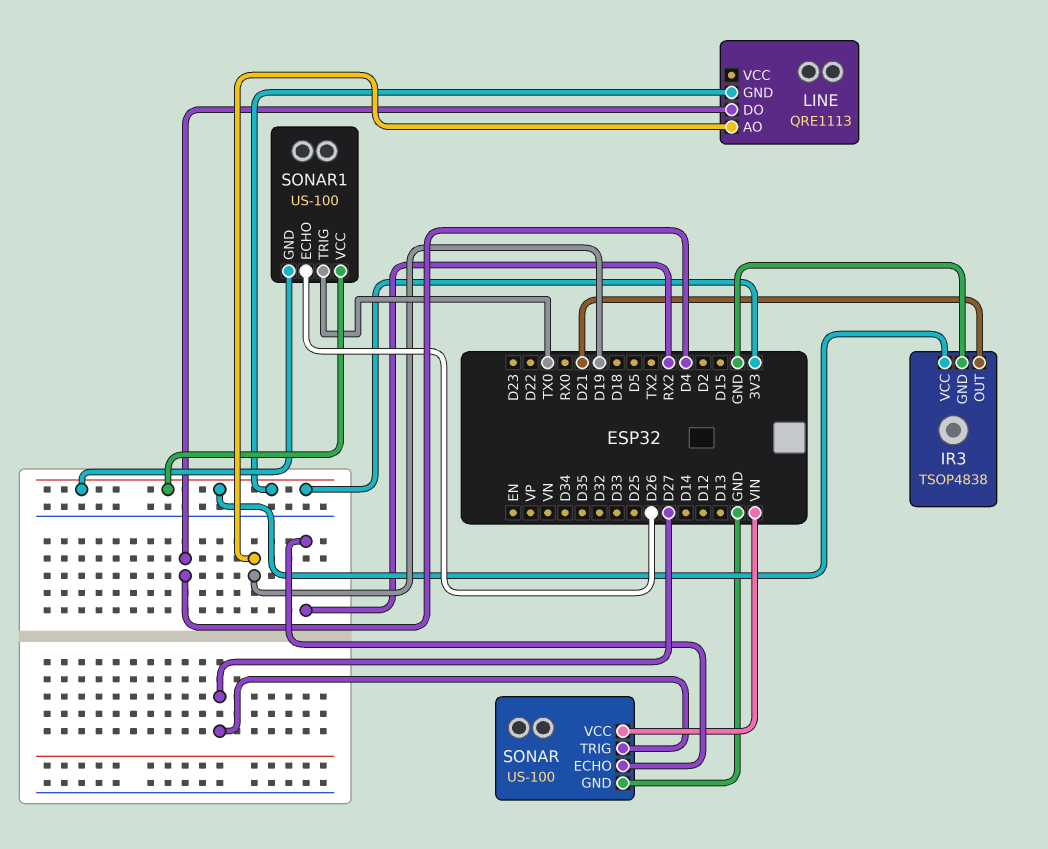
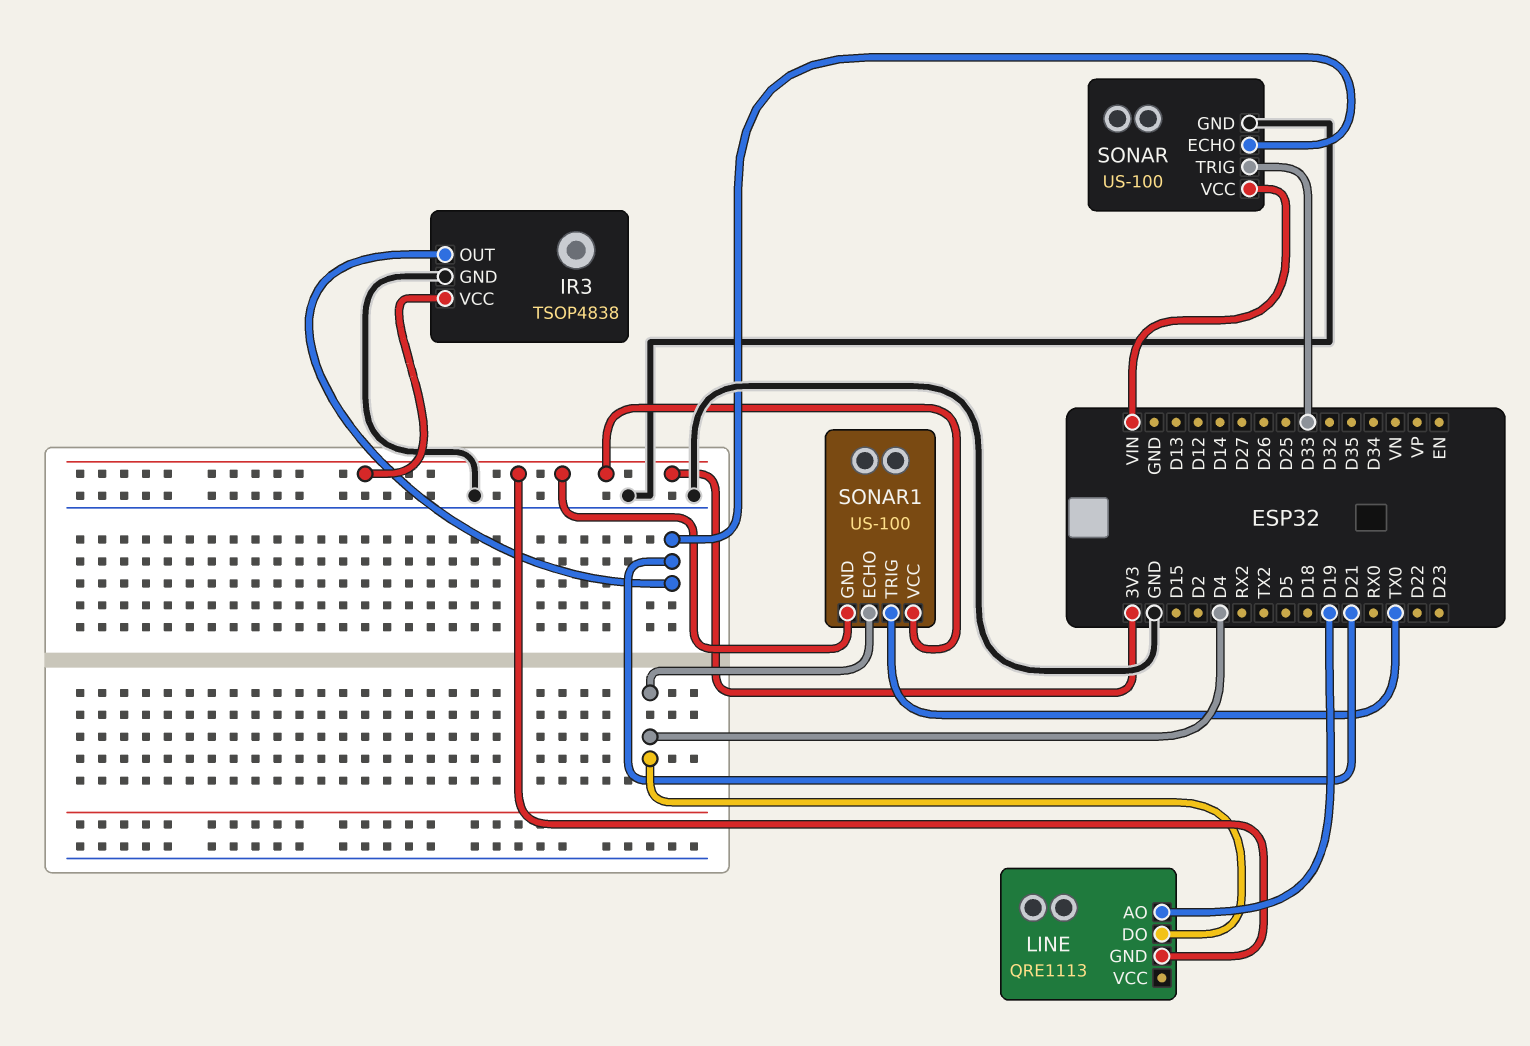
SONAR pin ECHO: RX2 -> D21
SONAR pin TRIG: D27 -> D33
SONAR1 pin ECHO: D26 -> D4

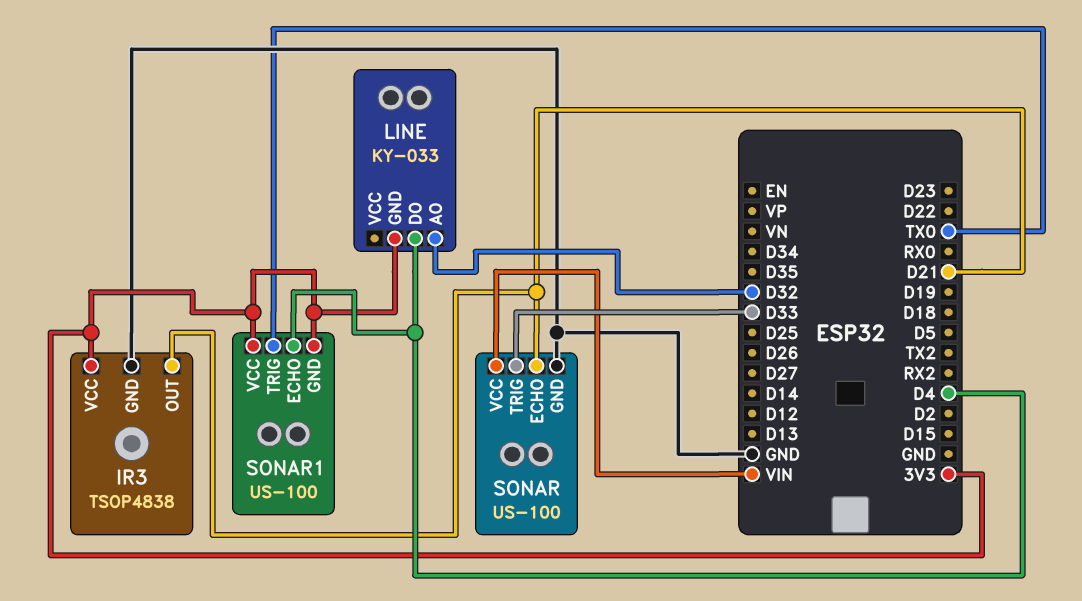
LINE: QRE1113 -> KY-033
LINE pin AO: D19 -> D32

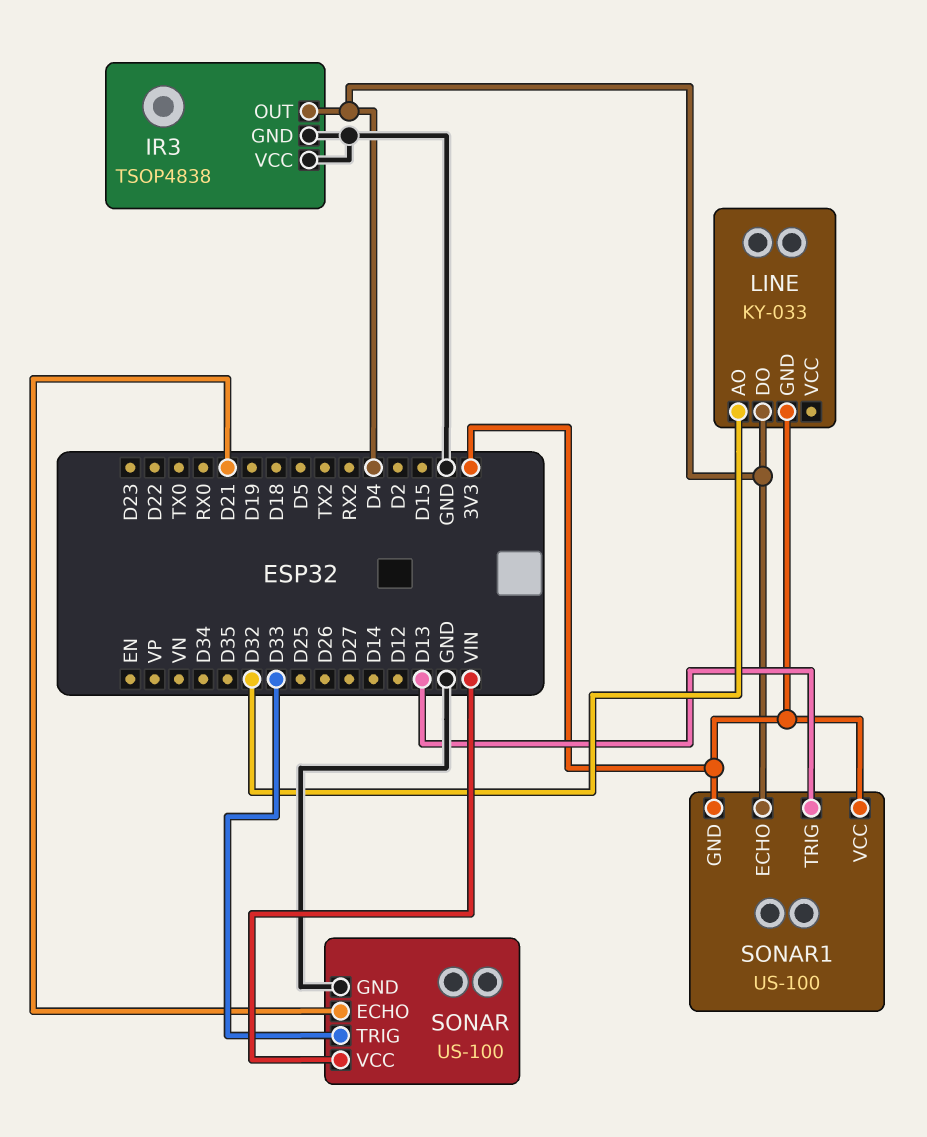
IR3 pin OUT: D21 -> D4
IR3 pin VCC: 3V3 -> GND
SONAR1 pin TRIG: TX0 -> D13

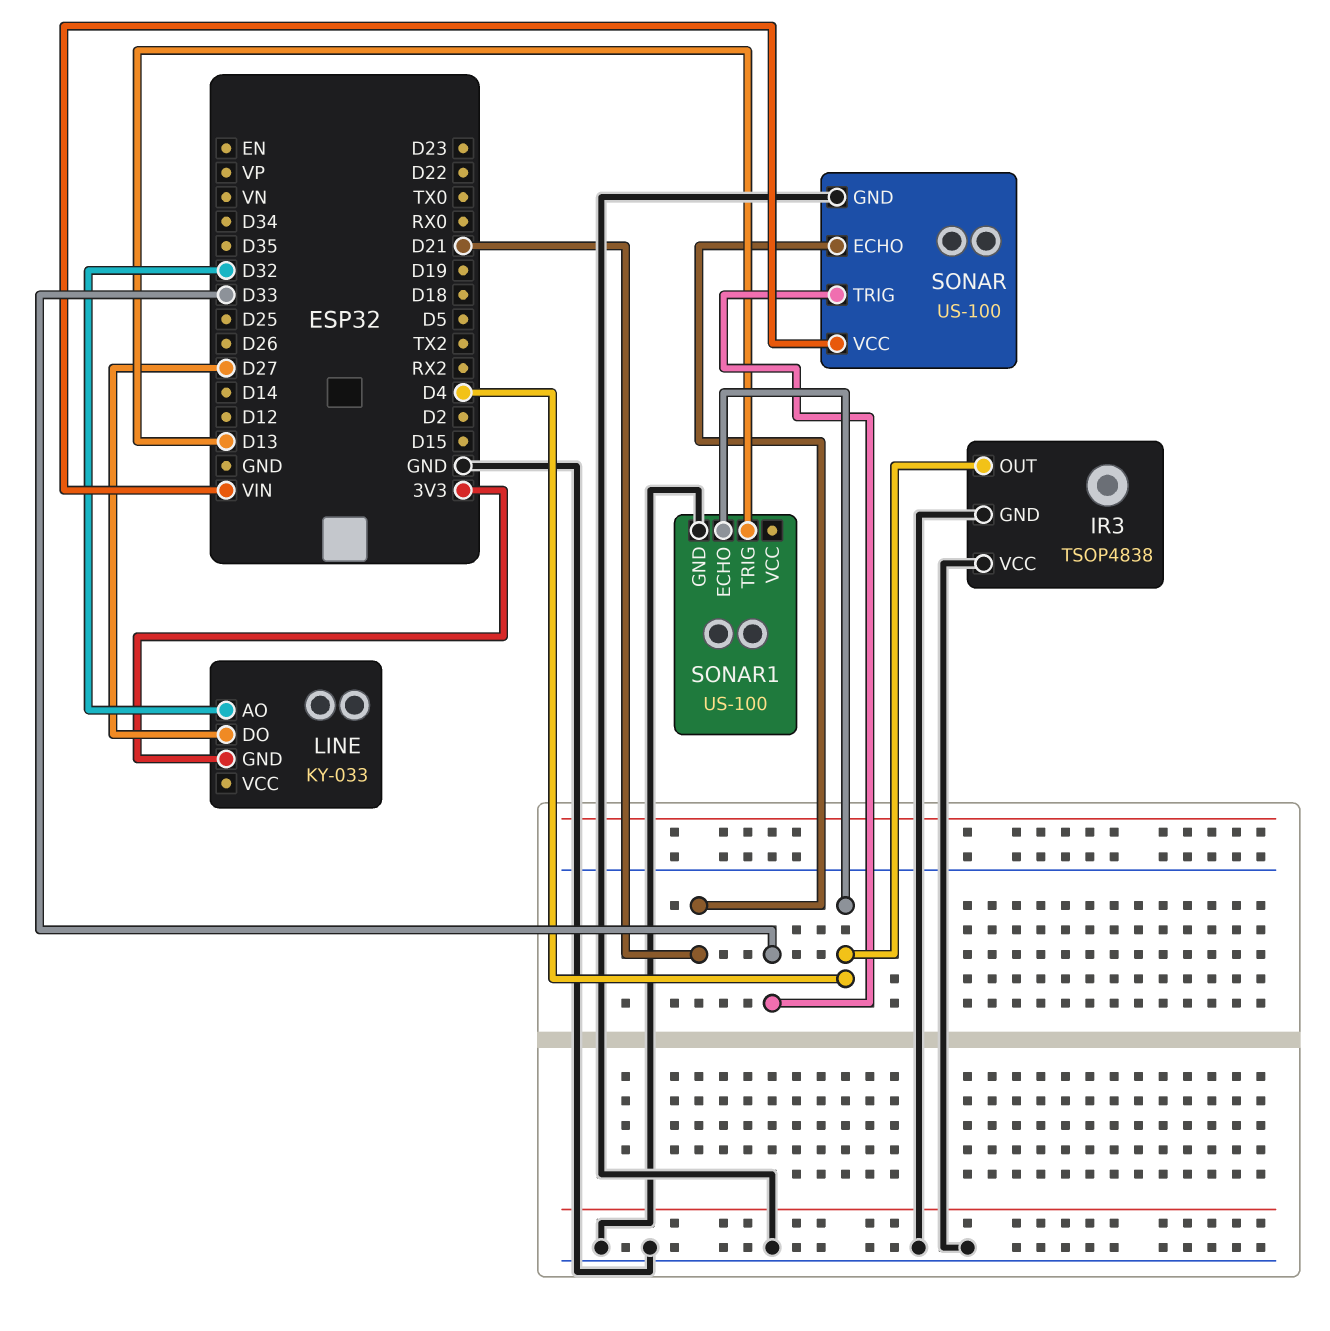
LINE pin DO: D4 -> D27
SONAR1 pin GND: 3V3 -> GND
SONAR1 pin VCC: 3V3 -> none

